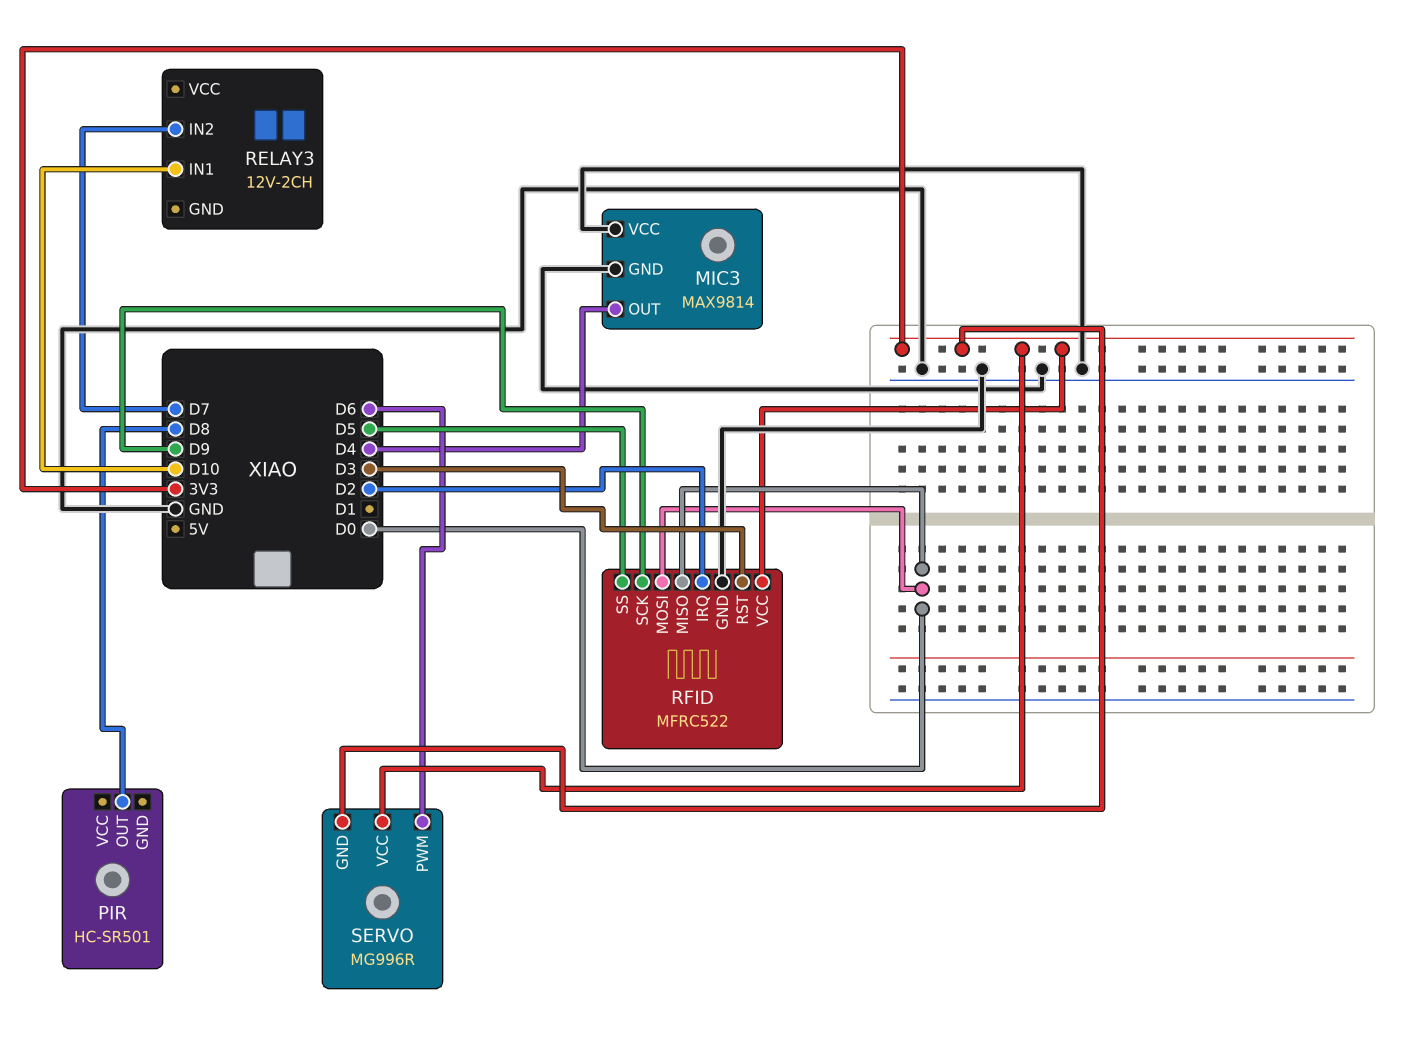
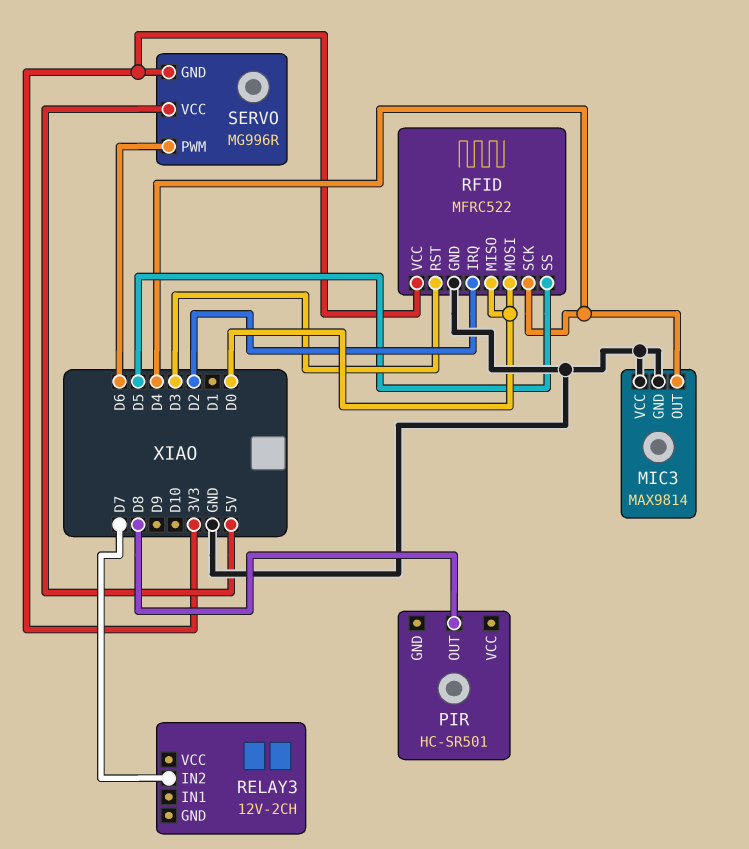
RELAY3 pin IN1: D10 -> none
RFID pin SCK: D9 -> D4
SERVO pin VCC: 3V3 -> 5V

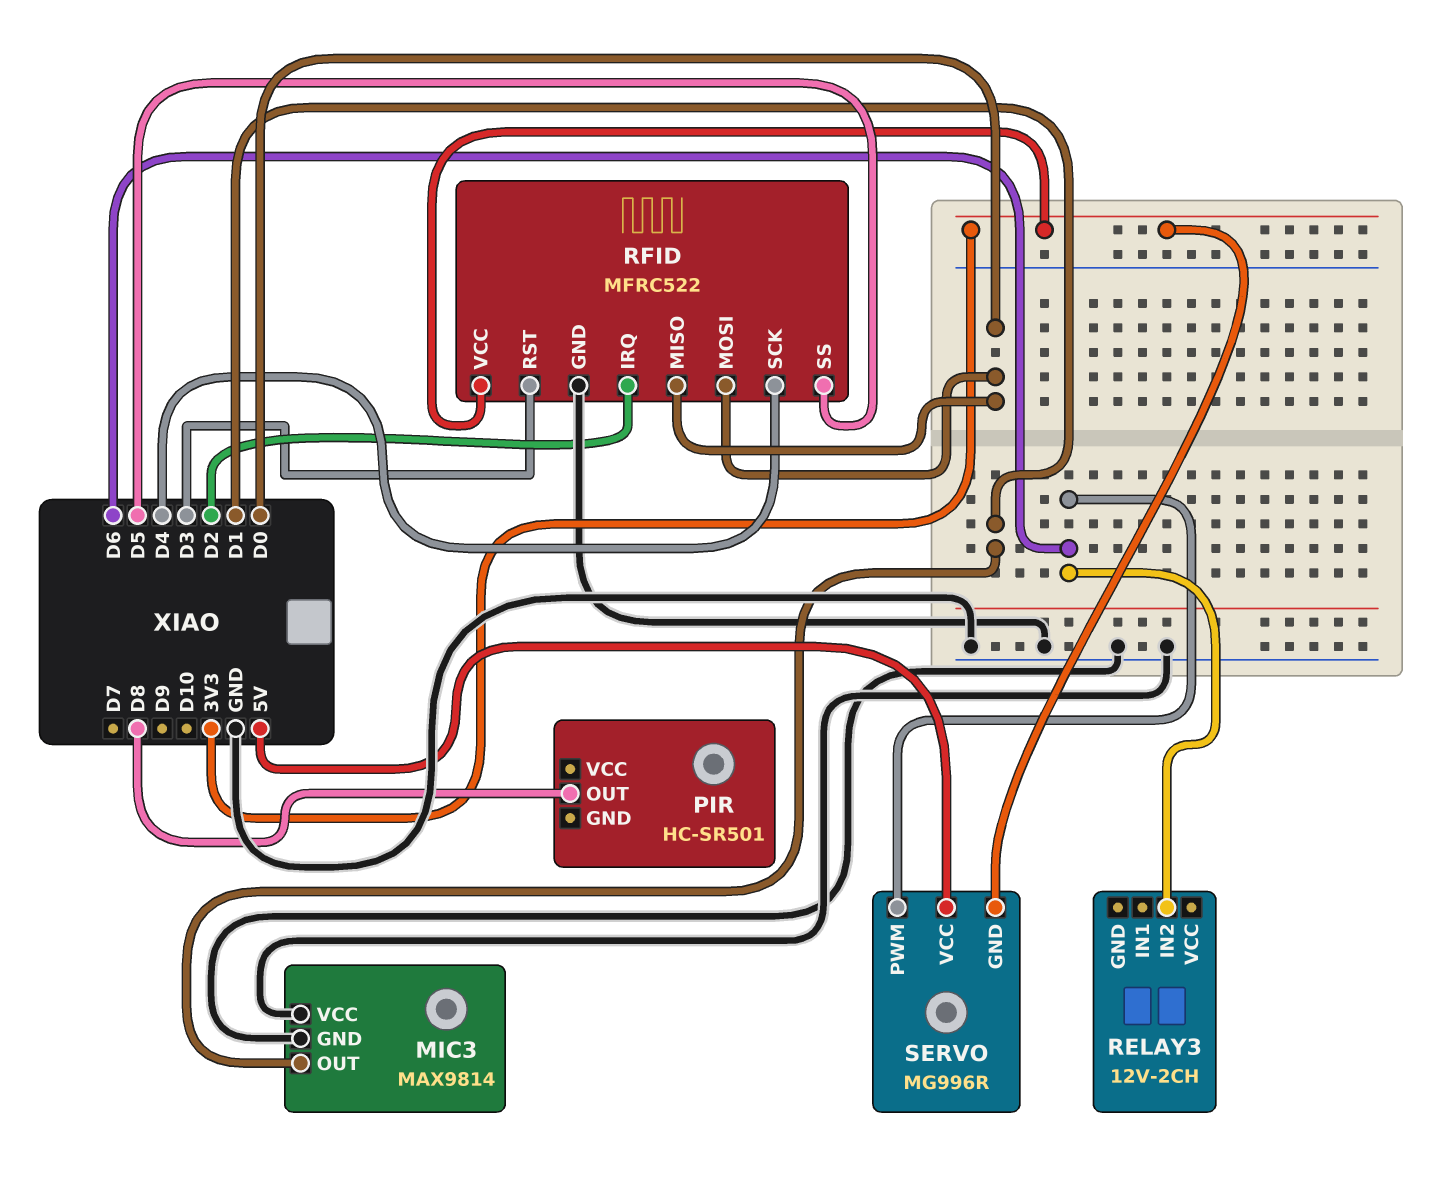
MIC3 pin OUT: D4 -> D1
RELAY3 pin IN2: D7 -> D6

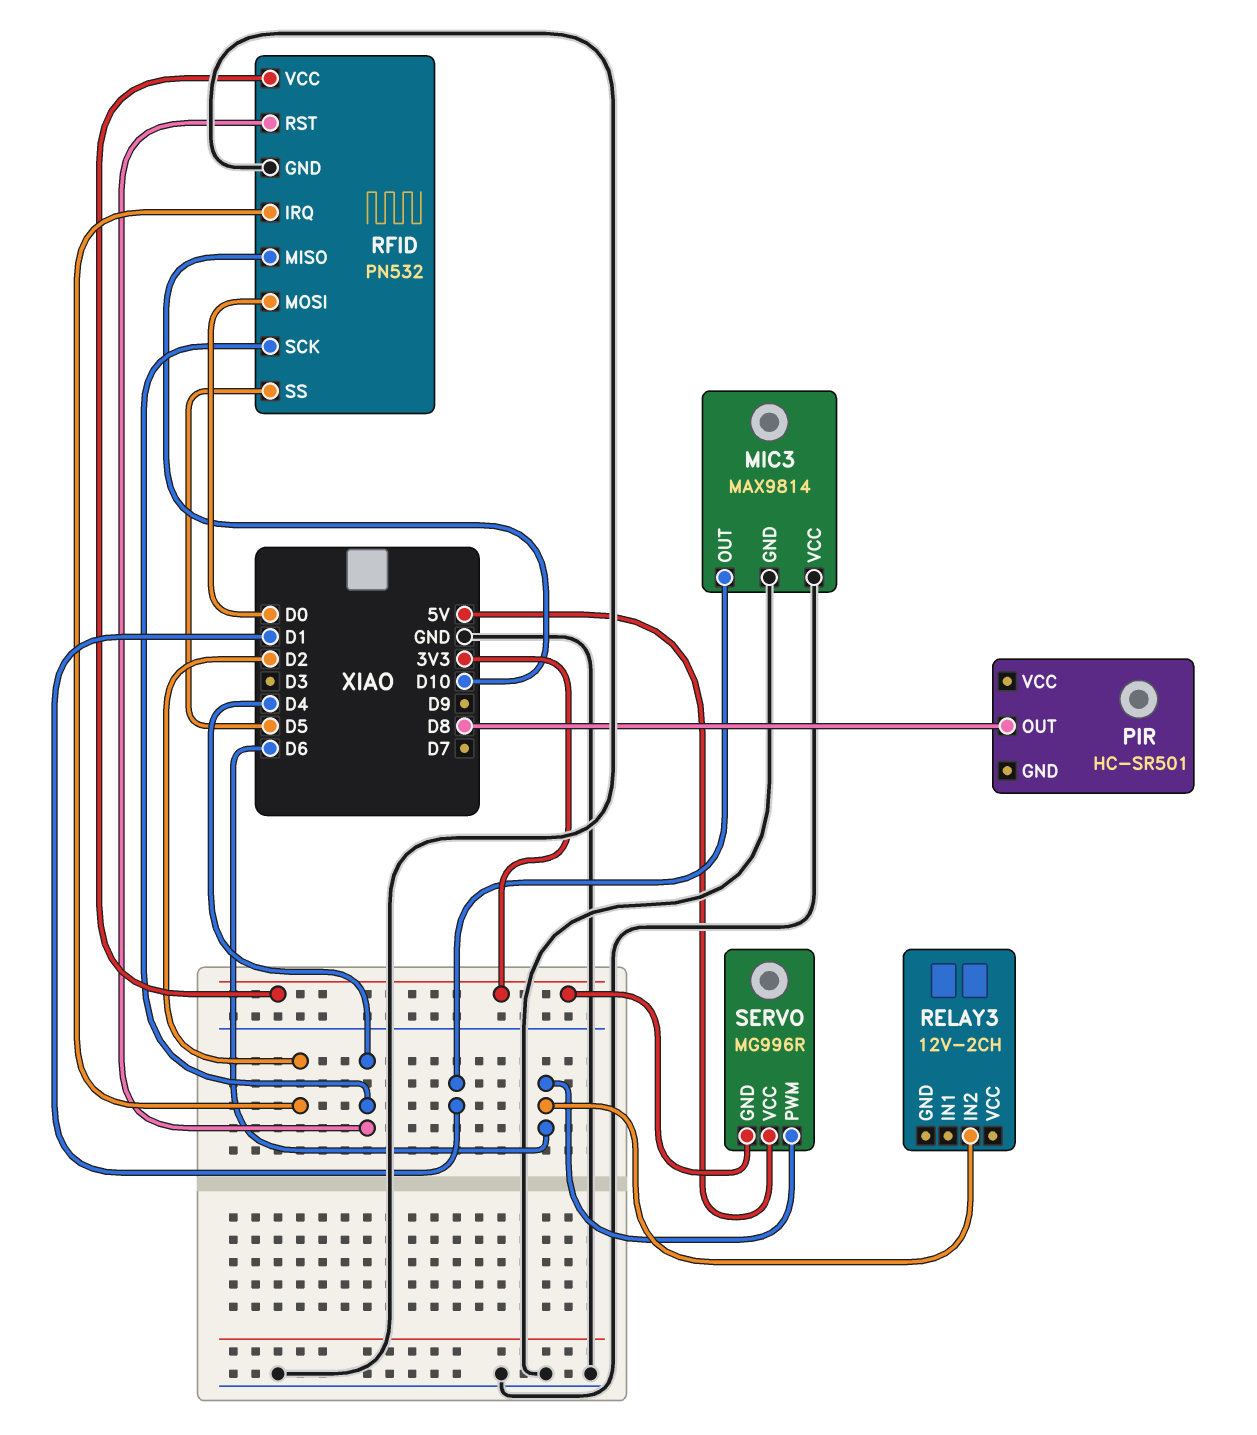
RFID: MFRC522 -> PN532
RFID pin MISO: D0 -> D10
RFID pin RST: D3 -> D4

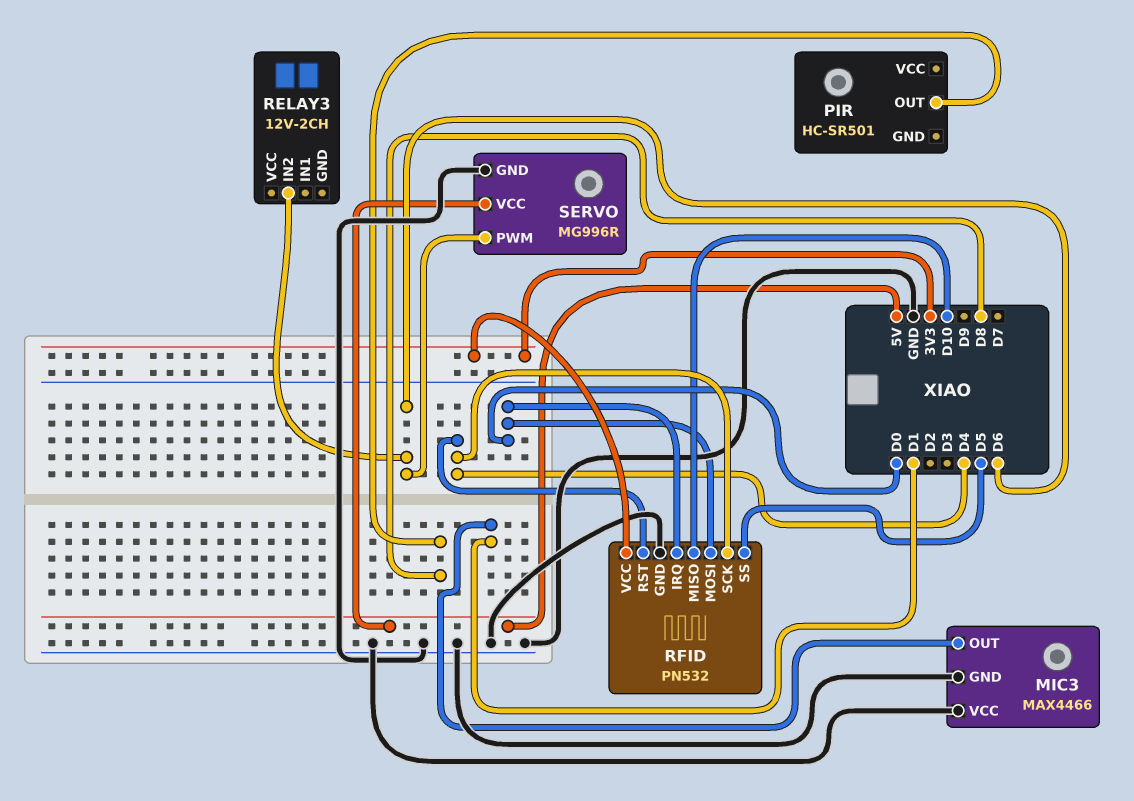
MIC3: MAX9814 -> MAX4466
RFID pin IRQ: D2 -> D0
SERVO pin GND: 3V3 -> GND

